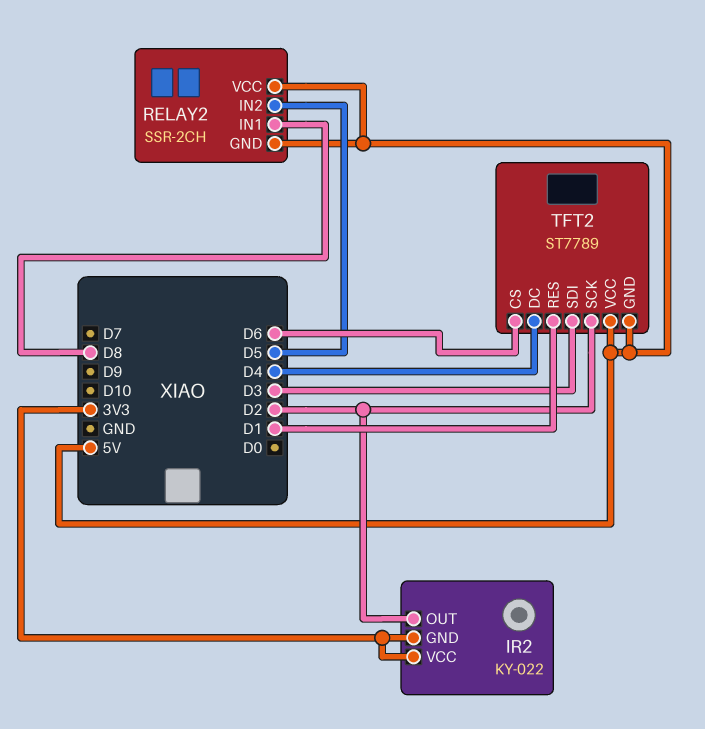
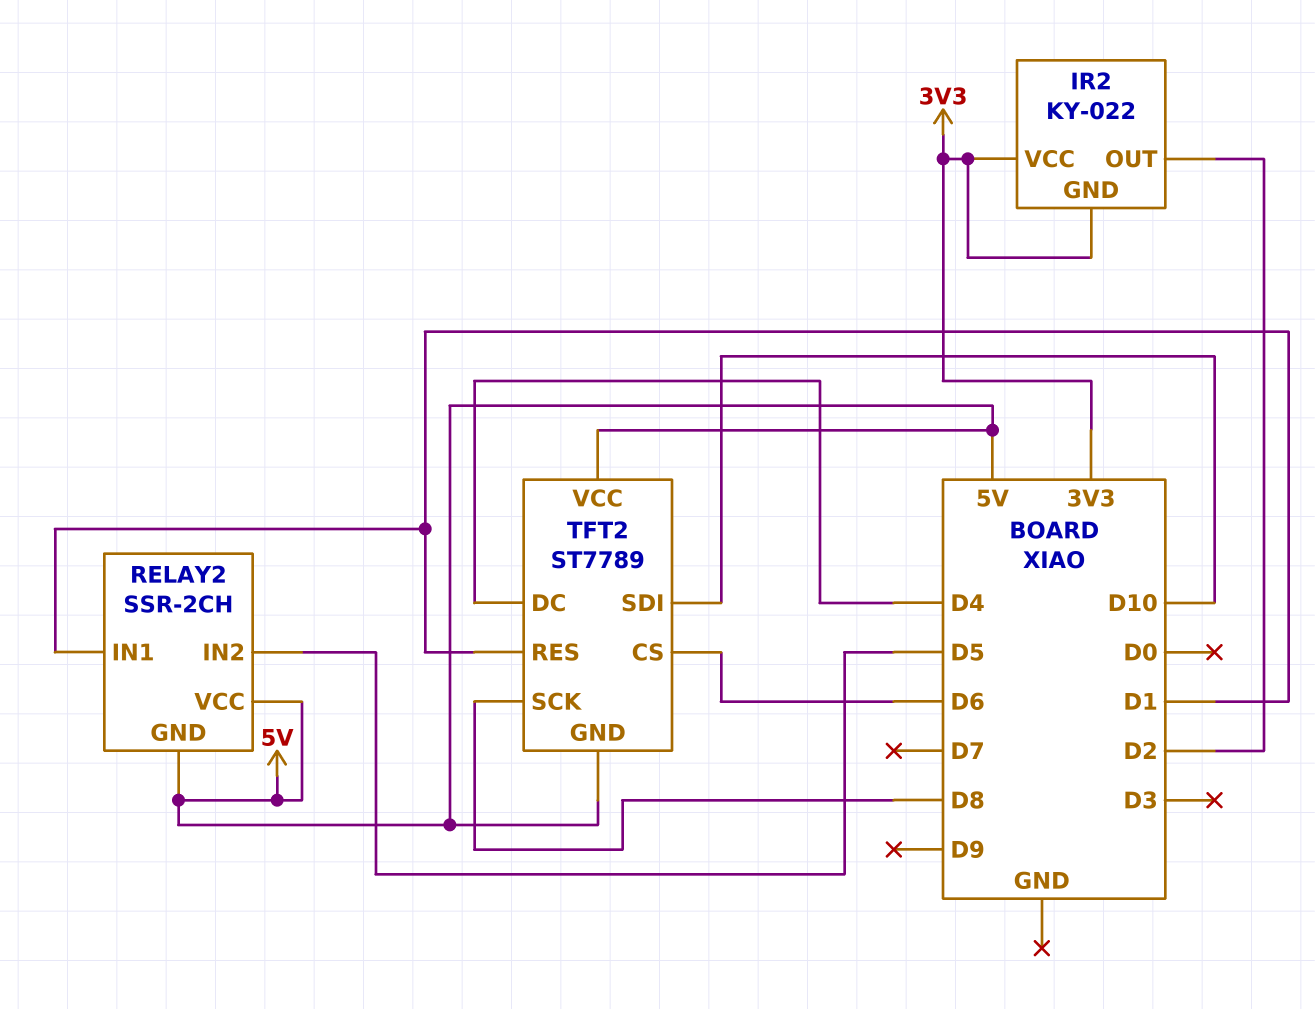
RELAY2 pin IN1: D8 -> D1
TFT2 pin SCK: D2 -> D8
TFT2 pin SDI: D3 -> D10

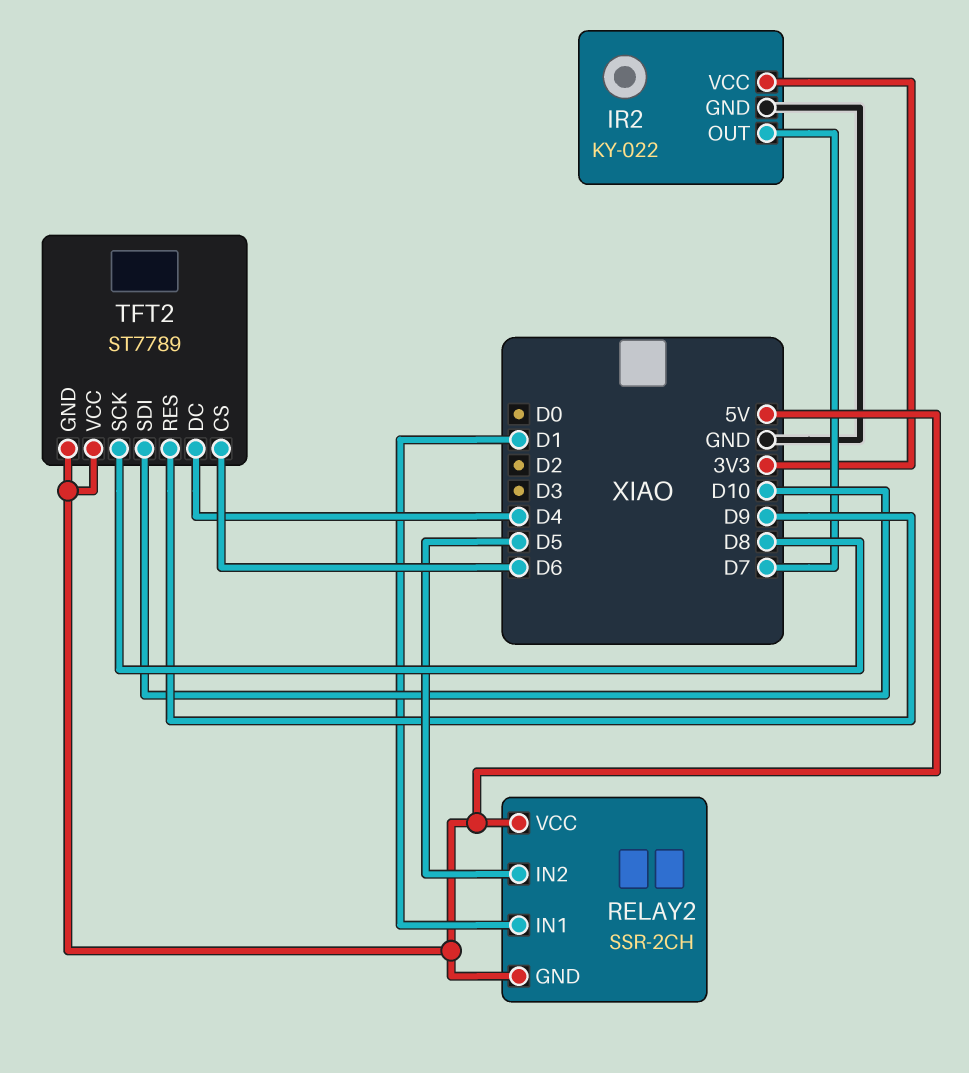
IR2 pin GND: 3V3 -> GND
IR2 pin OUT: D2 -> D7
TFT2 pin RES: D1 -> D9

